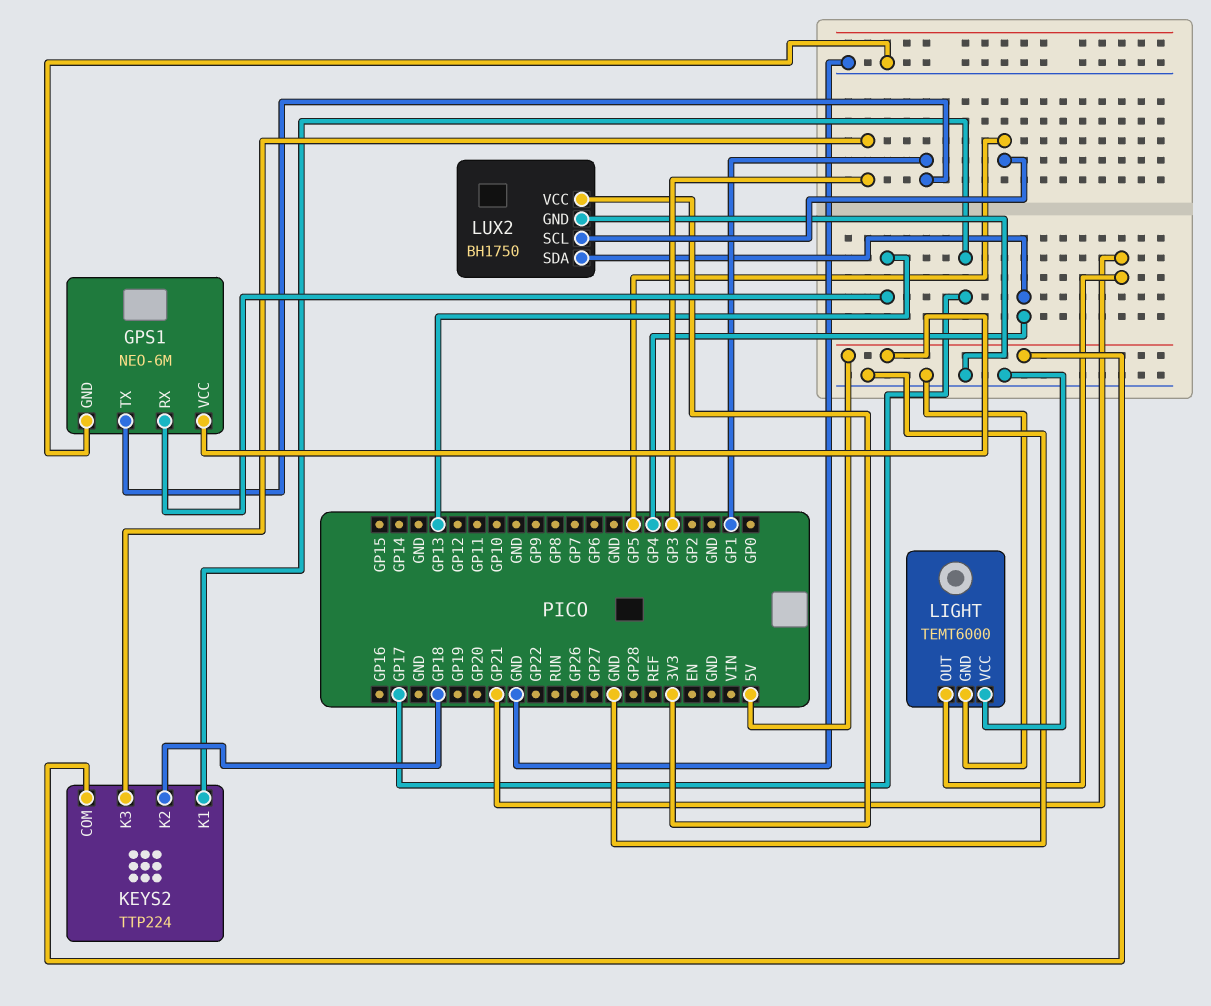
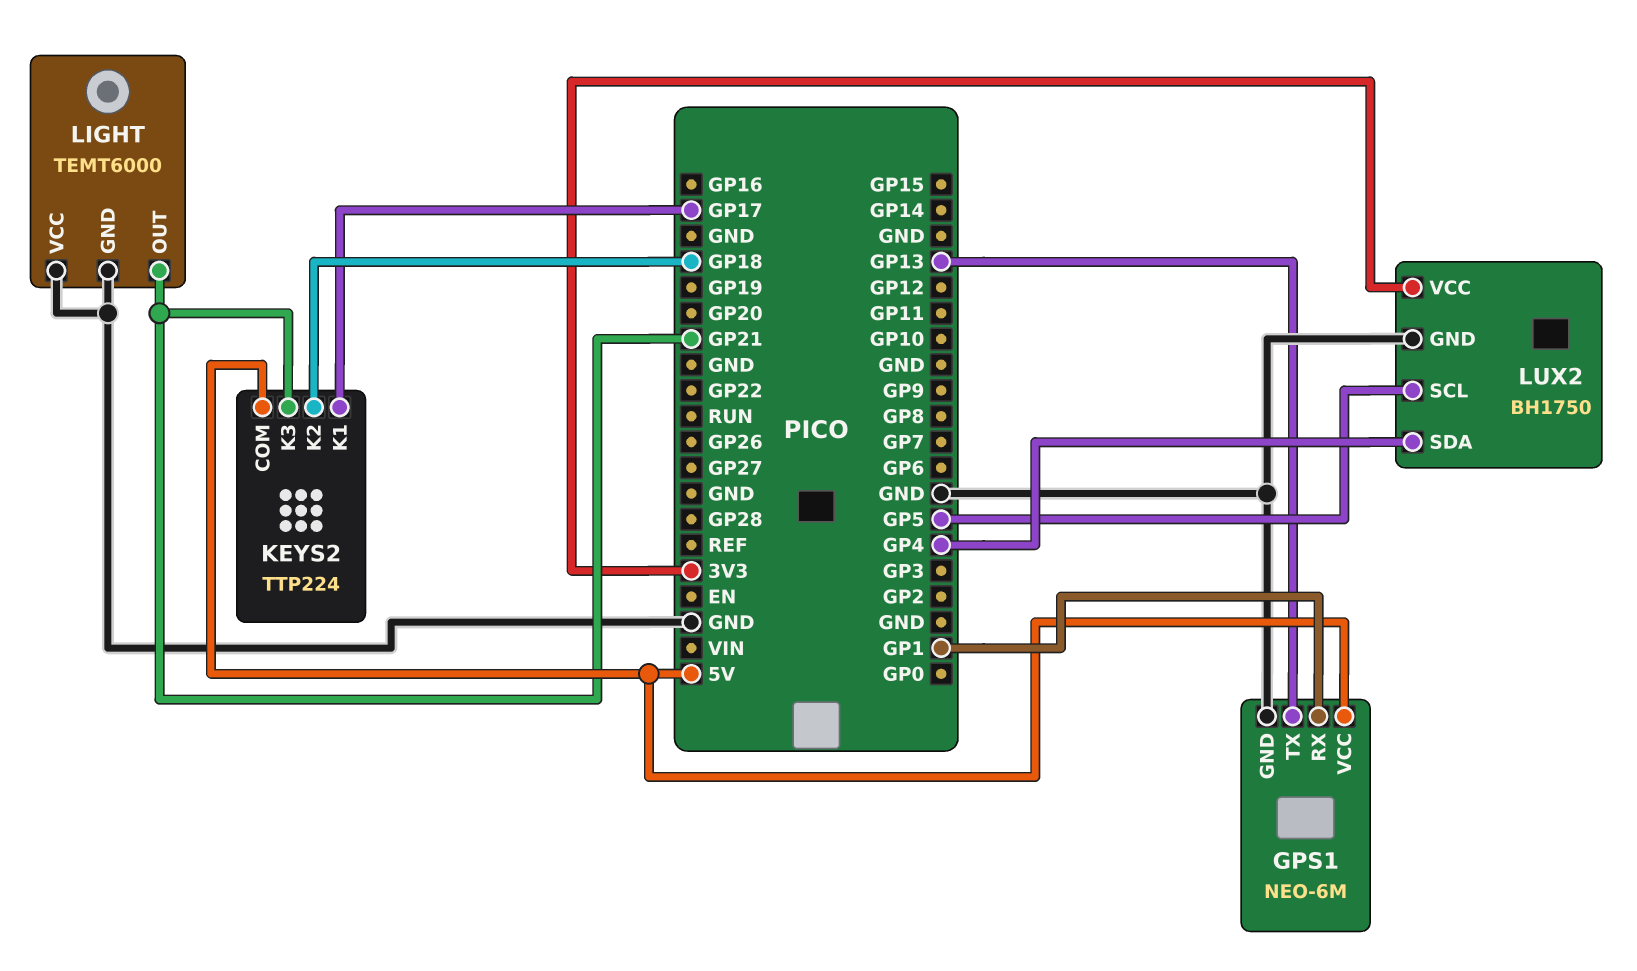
GPS1 pin RX: GP13 -> GP1
GPS1 pin TX: GP1 -> GP13
KEYS2 pin K3: GP3 -> GP21

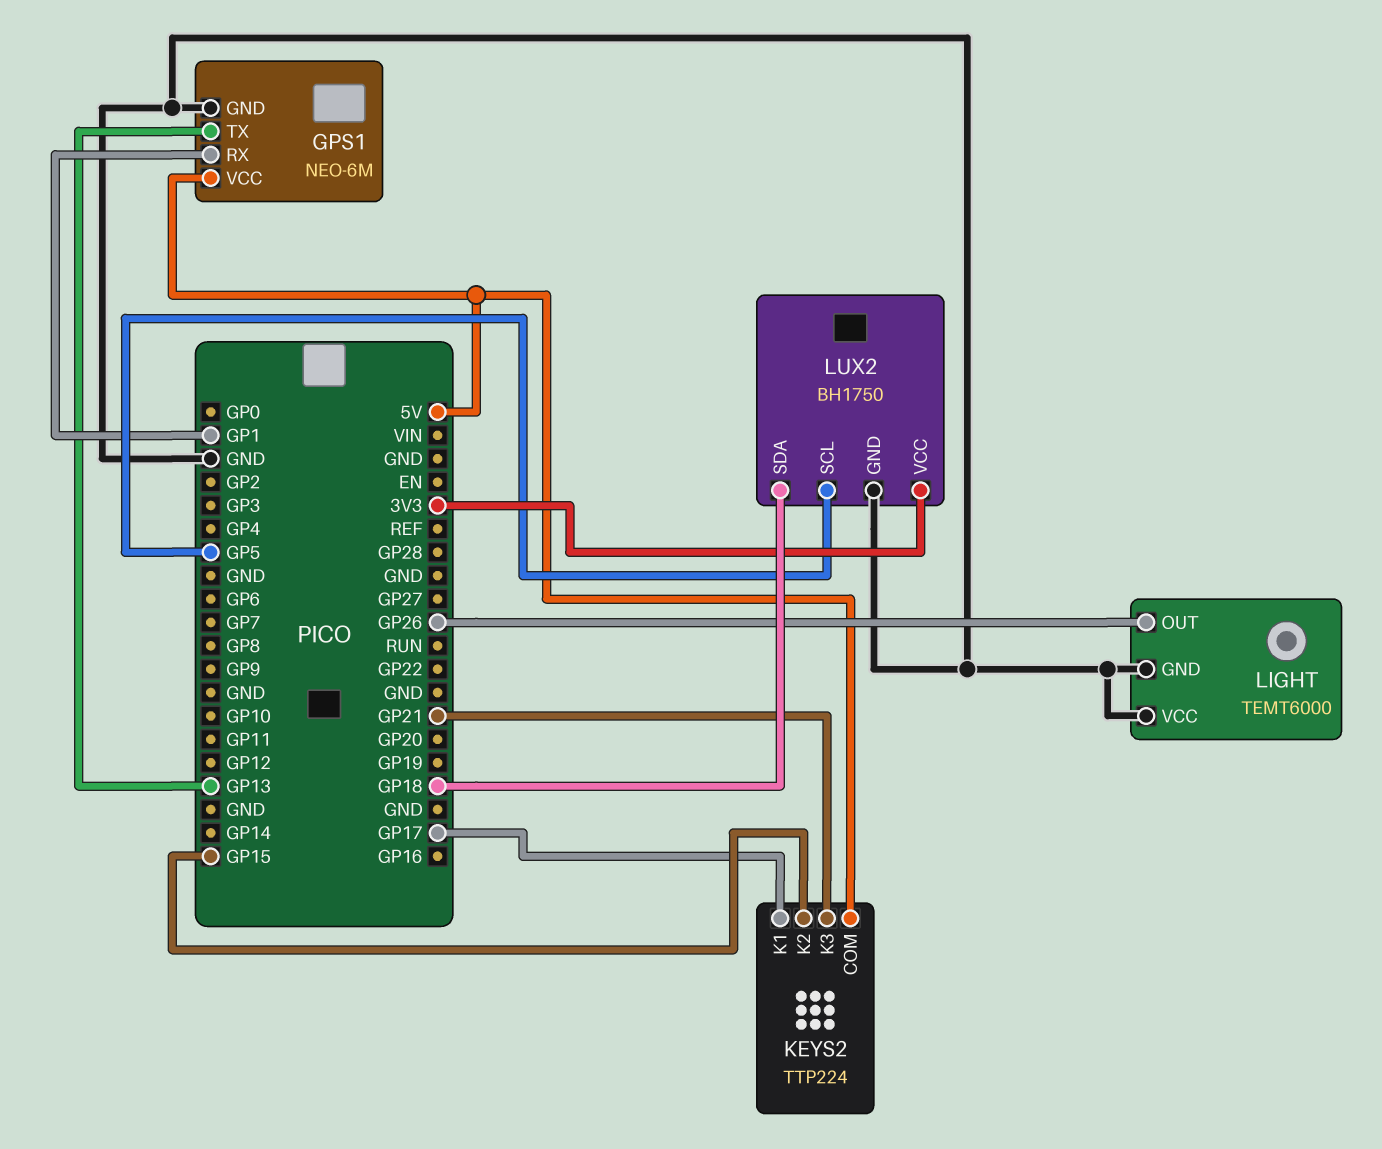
KEYS2 pin K2: GP18 -> GP15
LIGHT pin OUT: GP21 -> GP26
LUX2 pin SDA: GP4 -> GP18

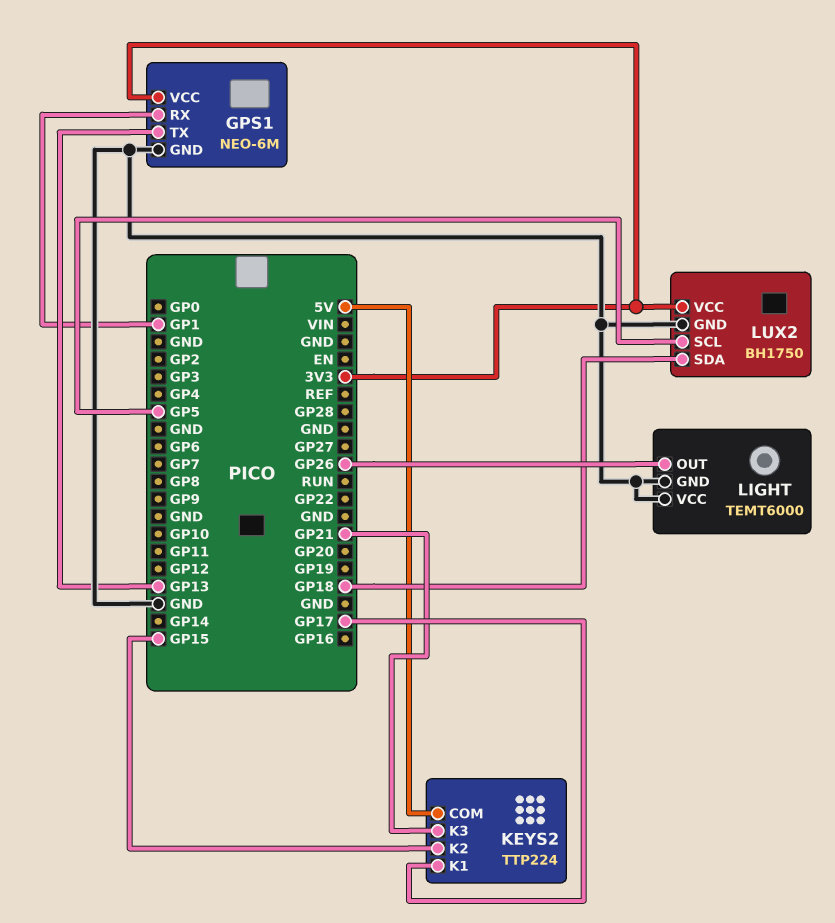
GPS1 pin VCC: 5V -> 3V3

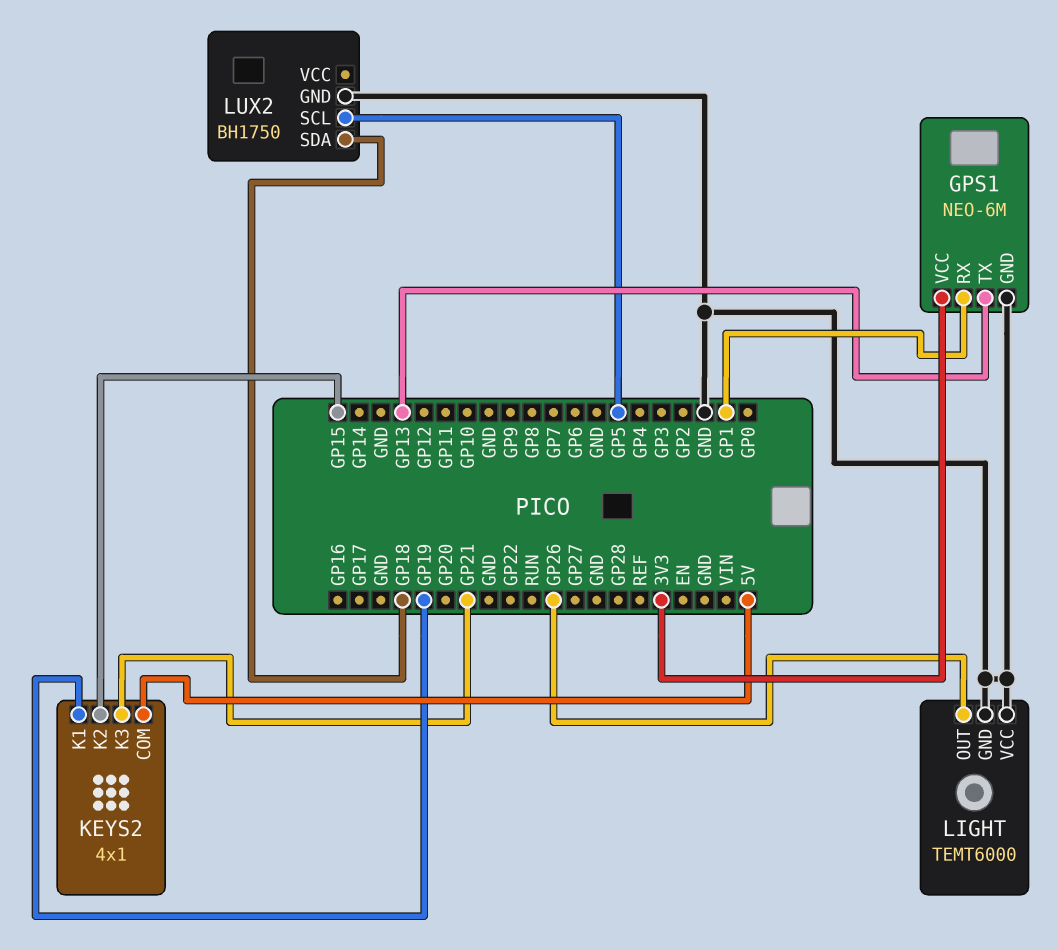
KEYS2: TTP224 -> 4x1
KEYS2 pin K1: GP17 -> GP19
LUX2 pin VCC: 3V3 -> none

